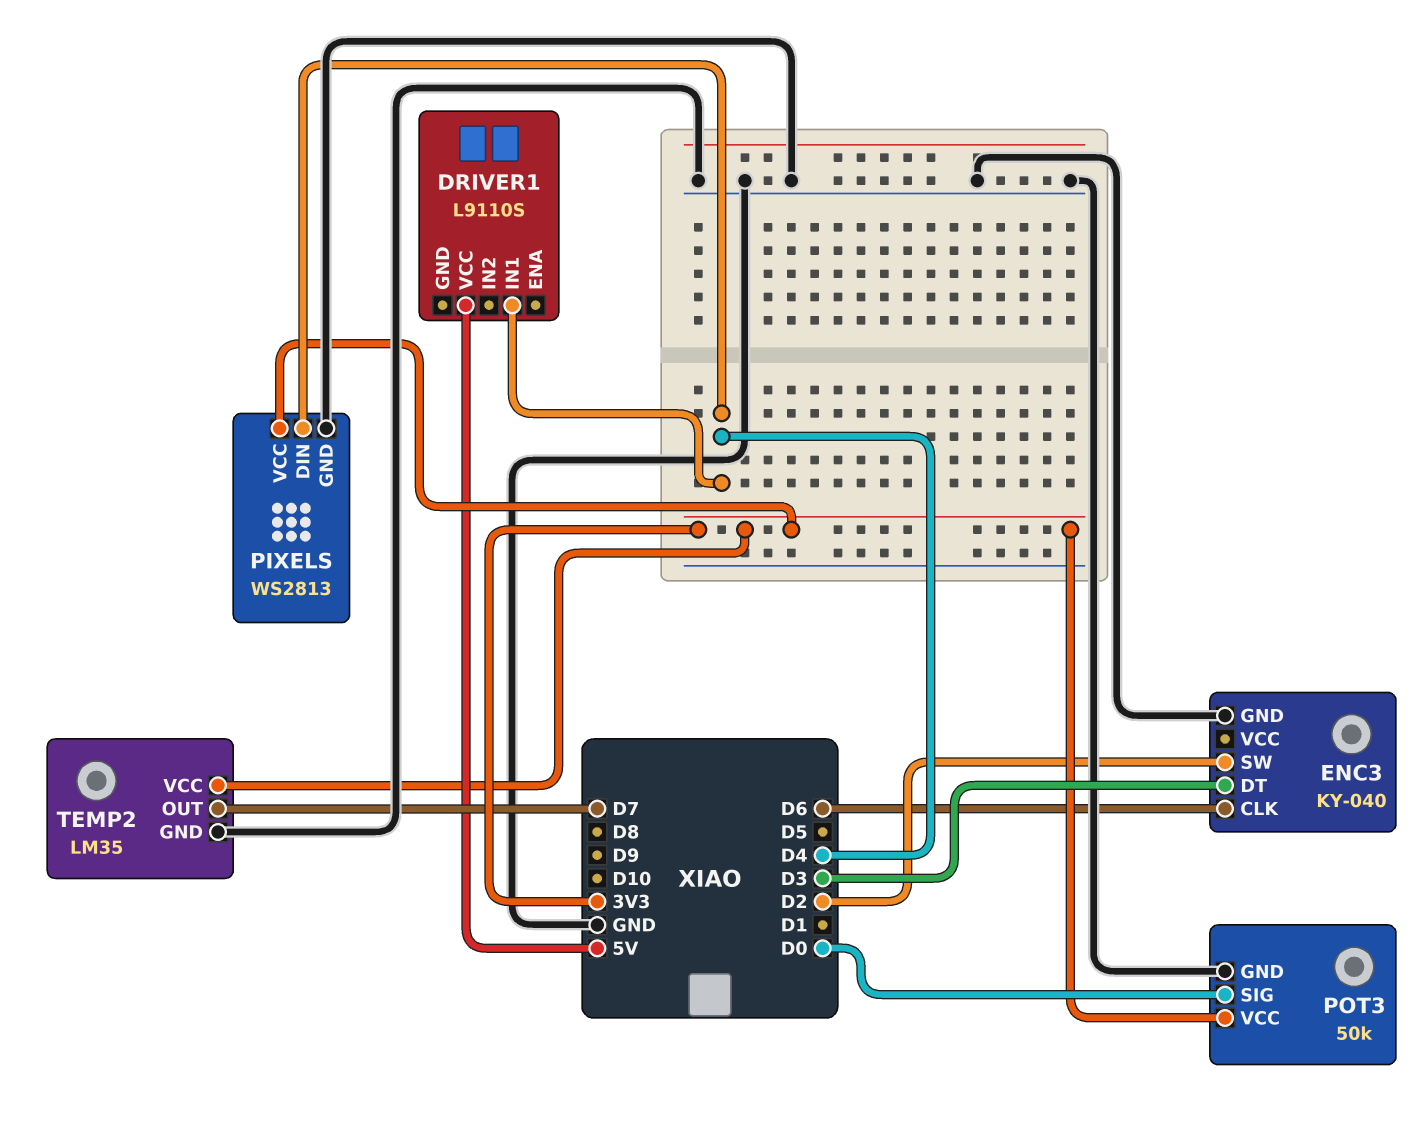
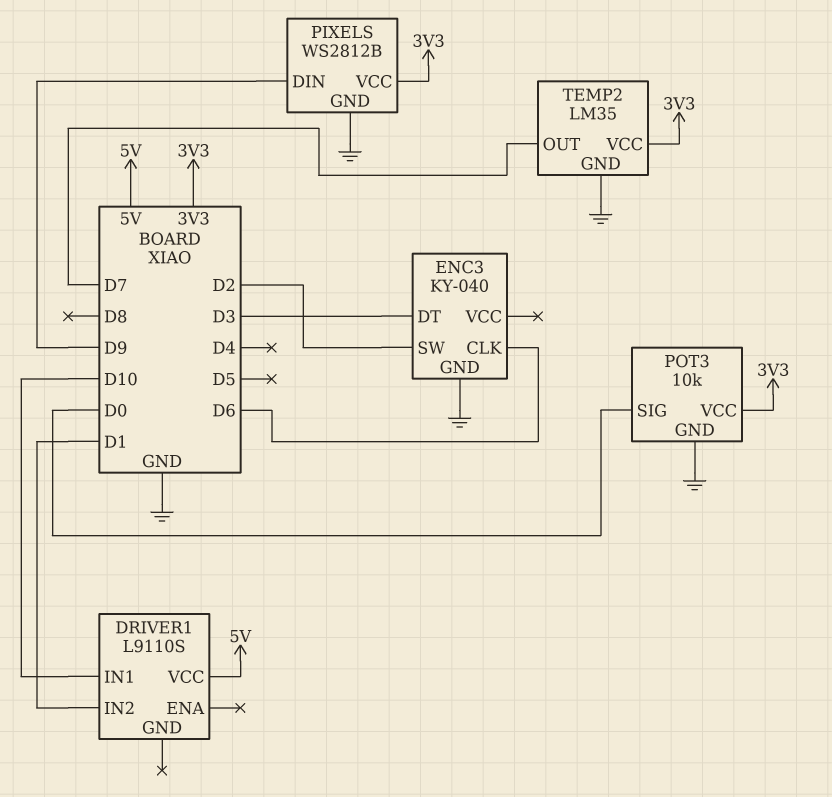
DRIVER1 pin IN1: D4 -> D10
DRIVER1 pin IN2: none -> D1
PIXELS: WS2813 -> WS2812B
PIXELS pin DIN: D4 -> D9
POT3: 50k -> 10k

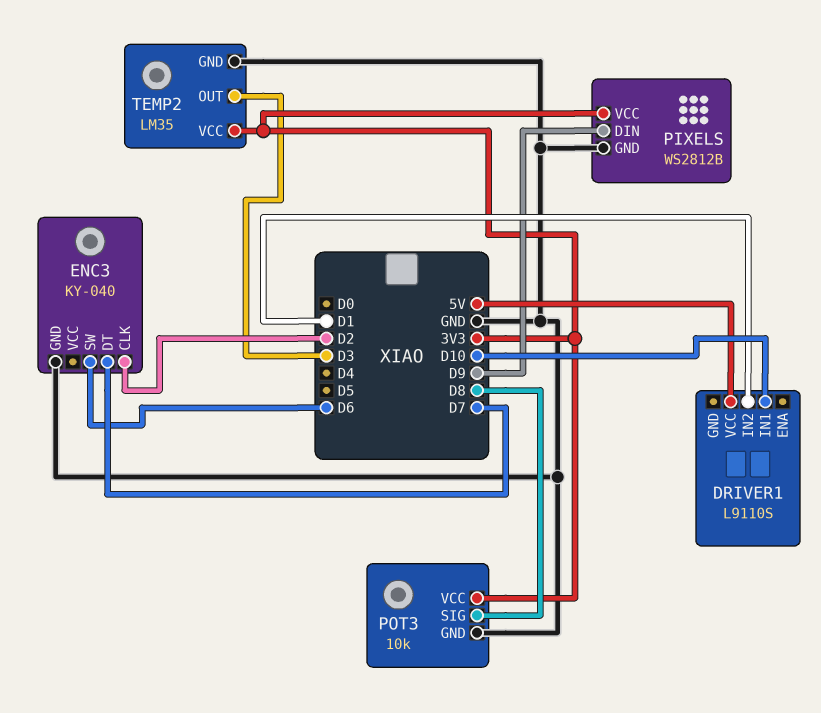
ENC3 pin CLK: D6 -> D2
ENC3 pin DT: D3 -> D7
ENC3 pin SW: D2 -> D6
POT3 pin SIG: D0 -> D8
TEMP2 pin OUT: D7 -> D3

